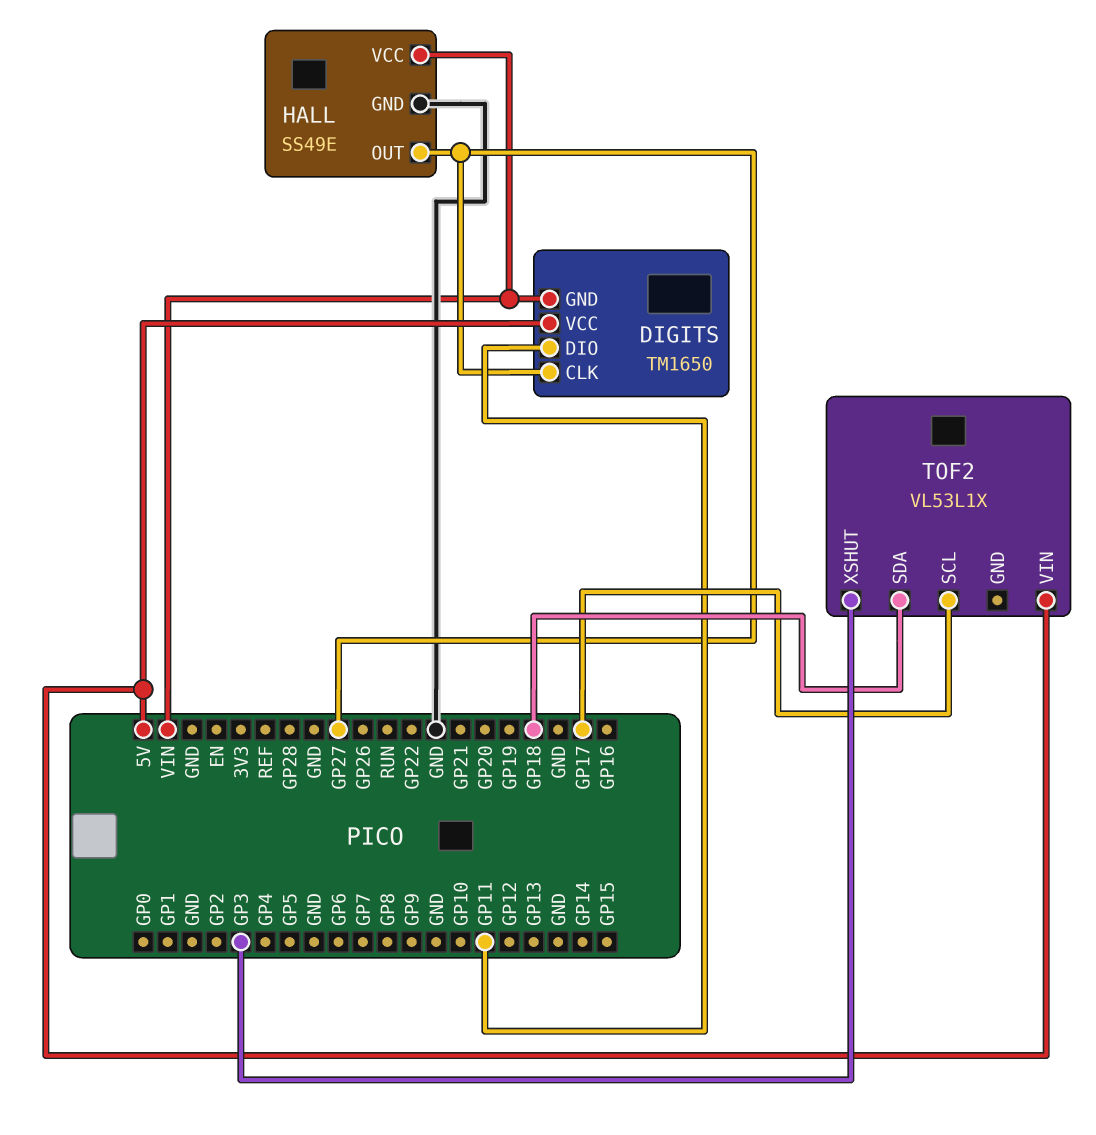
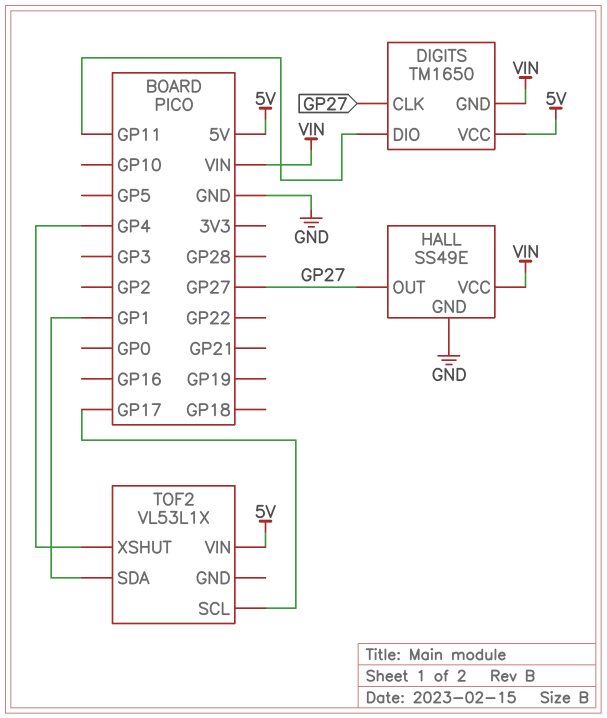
TOF2 pin SDA: GP18 -> GP1
TOF2 pin XSHUT: GP3 -> GP4

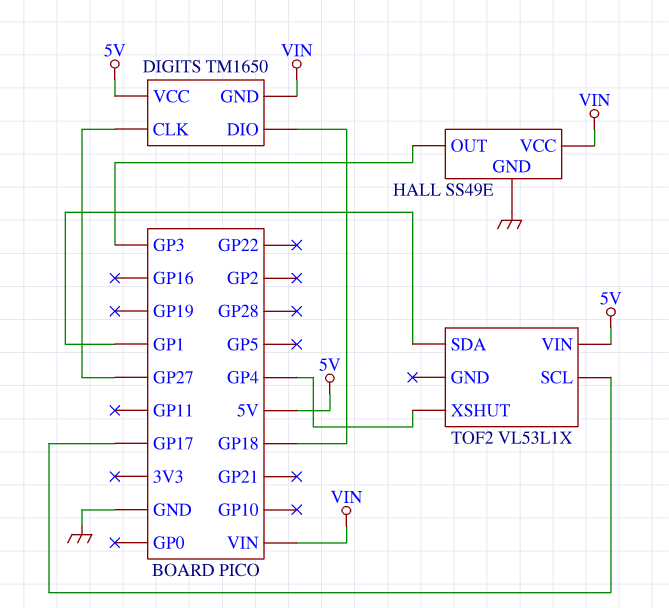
DIGITS pin DIO: GP11 -> GP18
HALL pin OUT: GP27 -> GP3

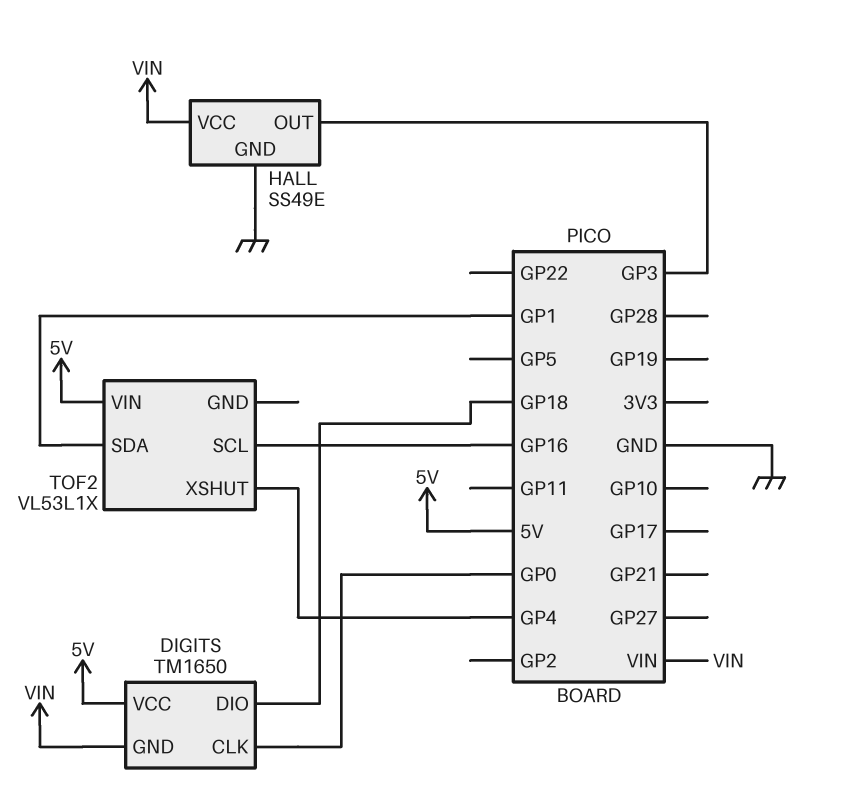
DIGITS pin CLK: GP27 -> GP0
TOF2 pin SCL: GP17 -> GP16

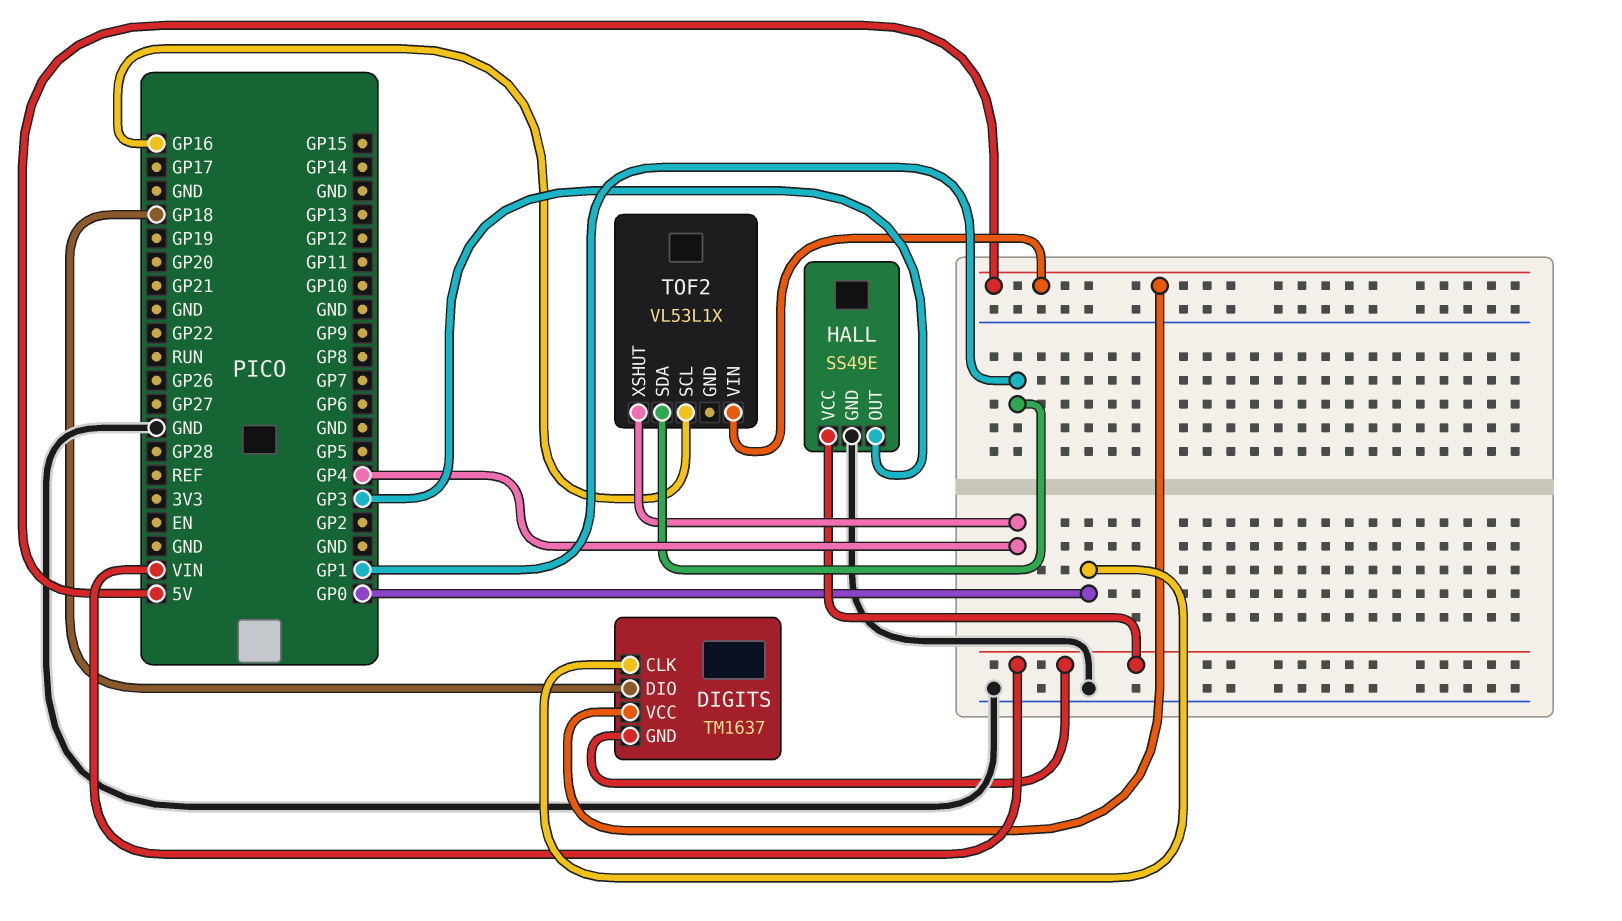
DIGITS: TM1650 -> TM1637

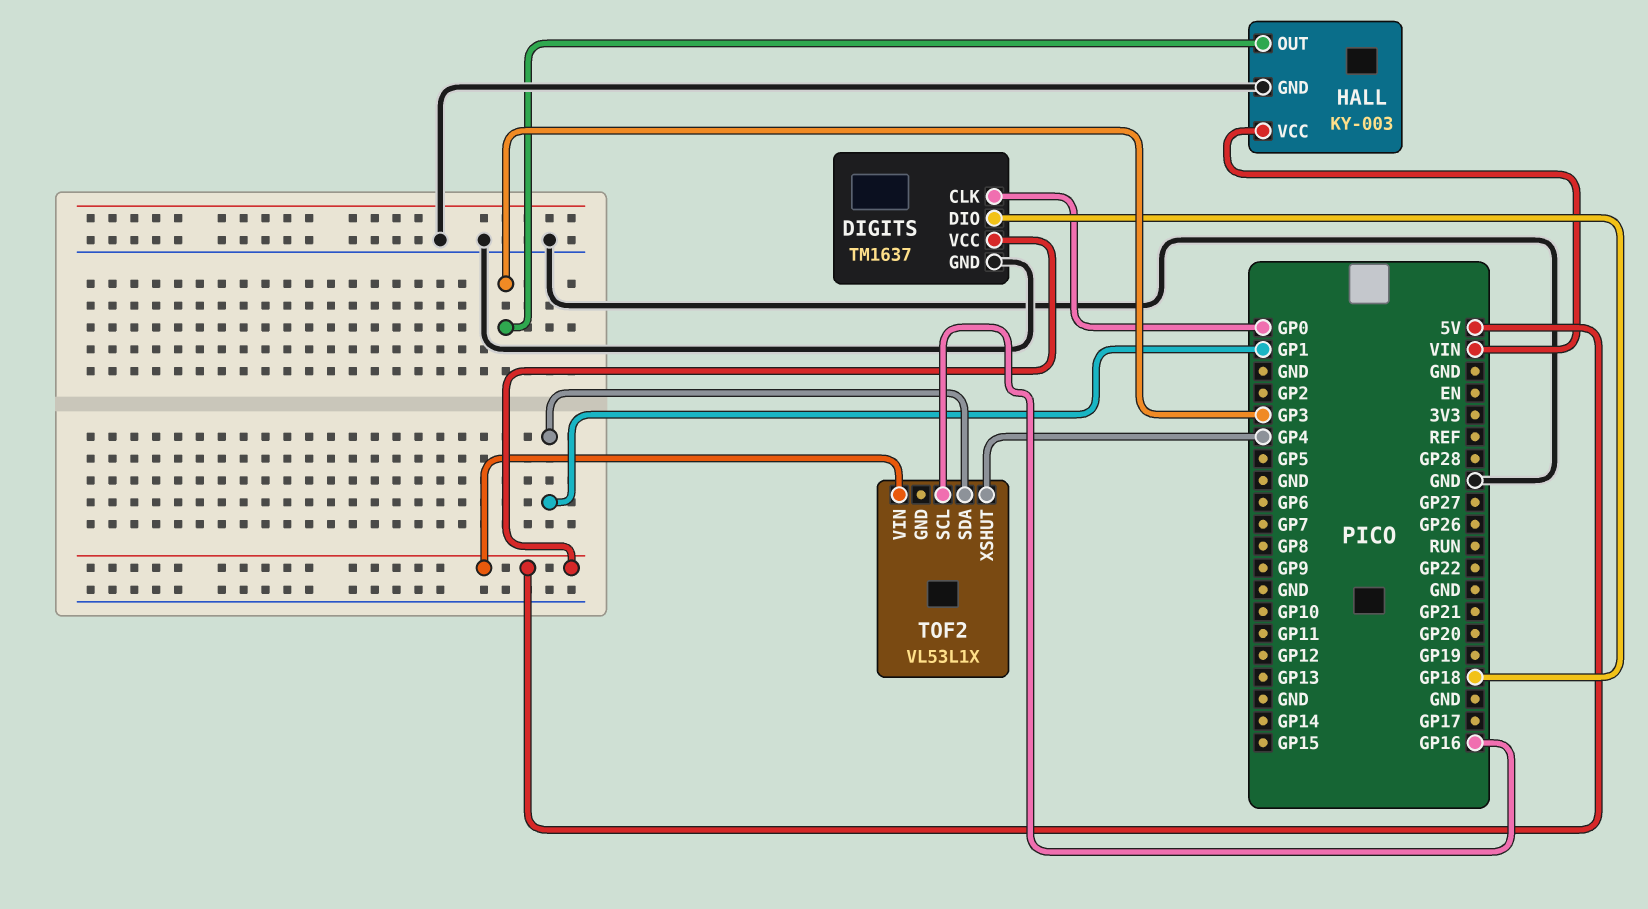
DIGITS pin GND: VIN -> GND
HALL: SS49E -> KY-003

